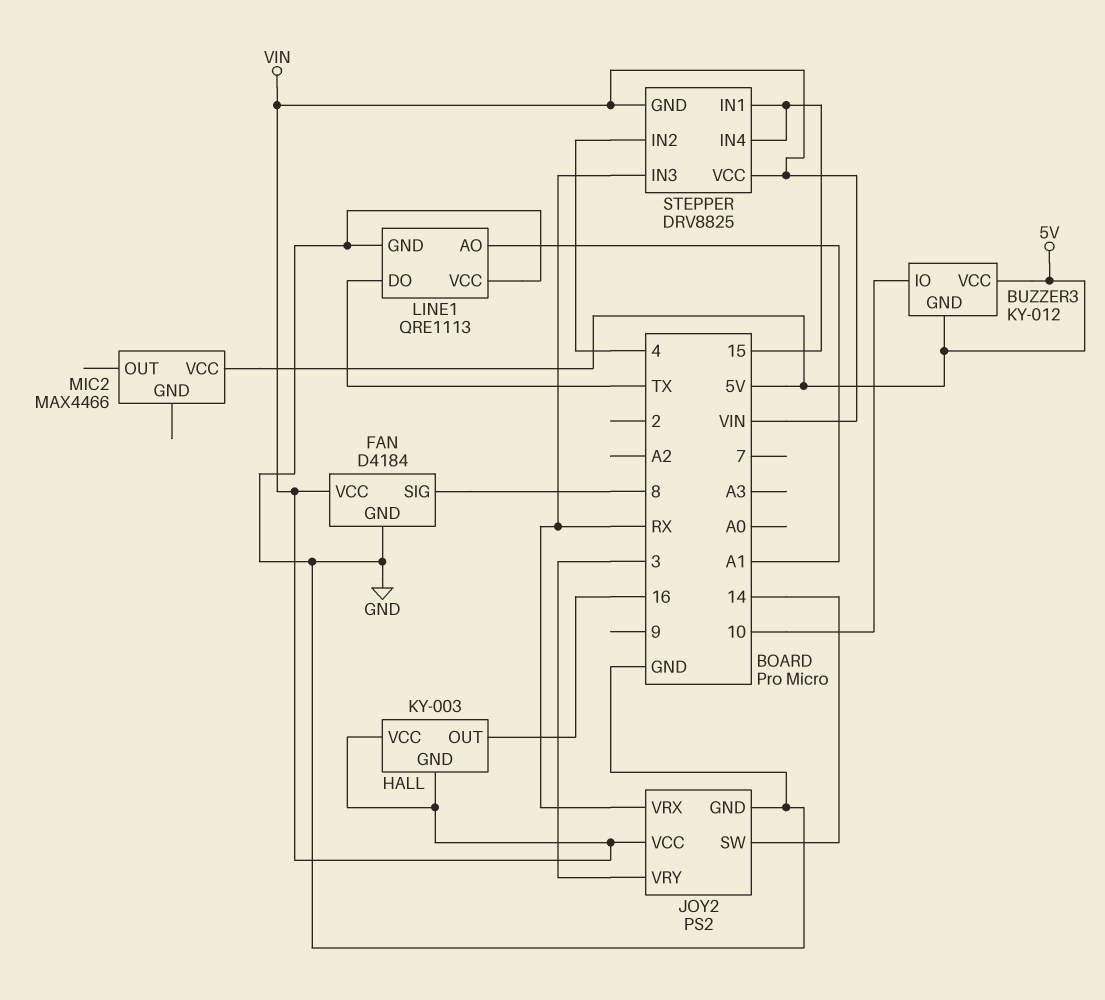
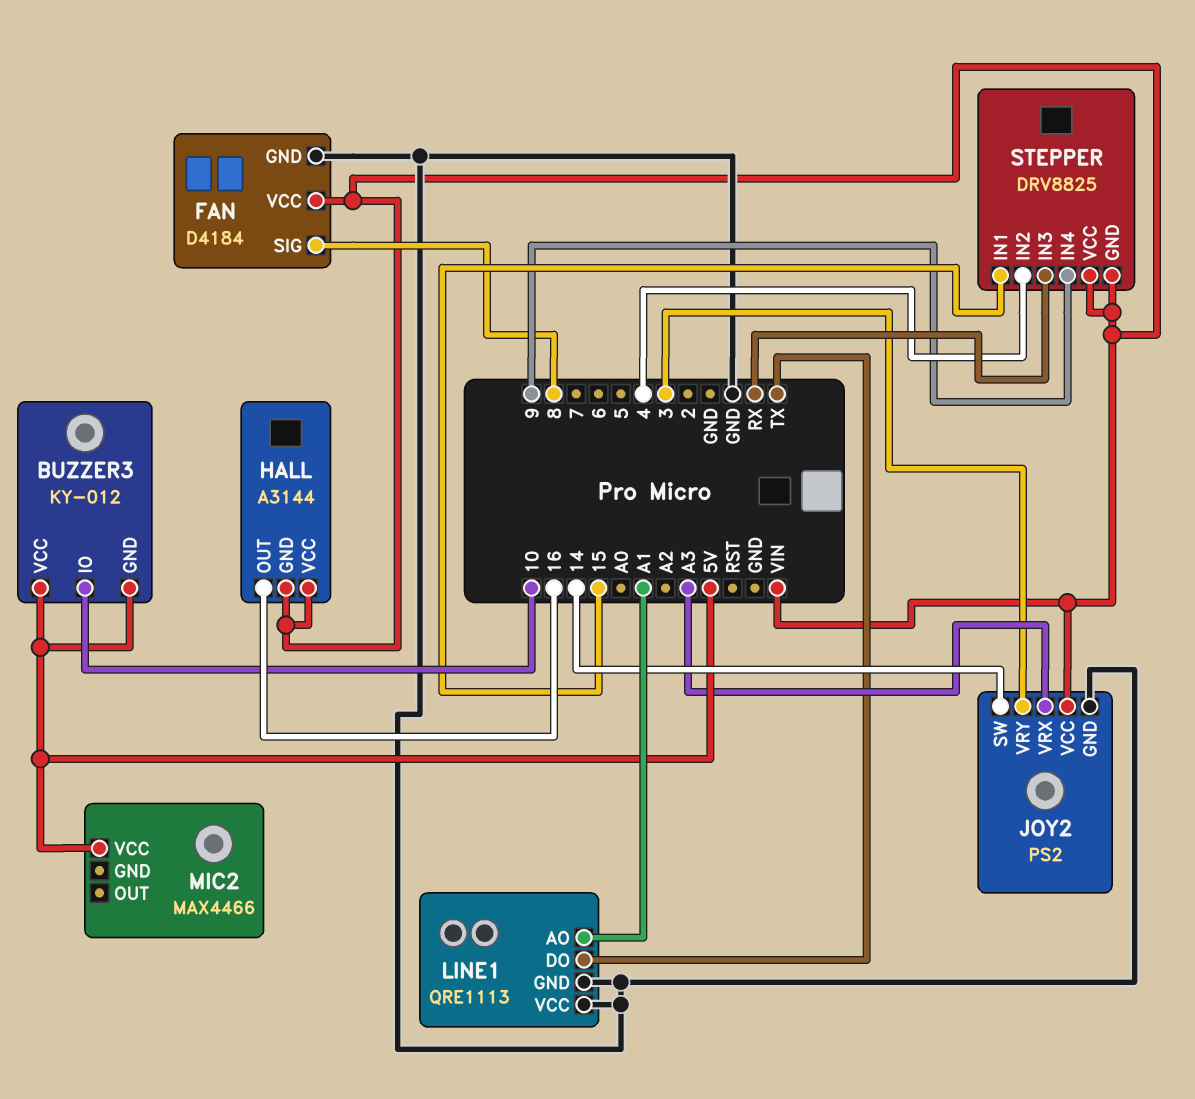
HALL: KY-003 -> A3144
JOY2 pin VRX: RX -> A3
STEPPER pin IN4: 15 -> 9

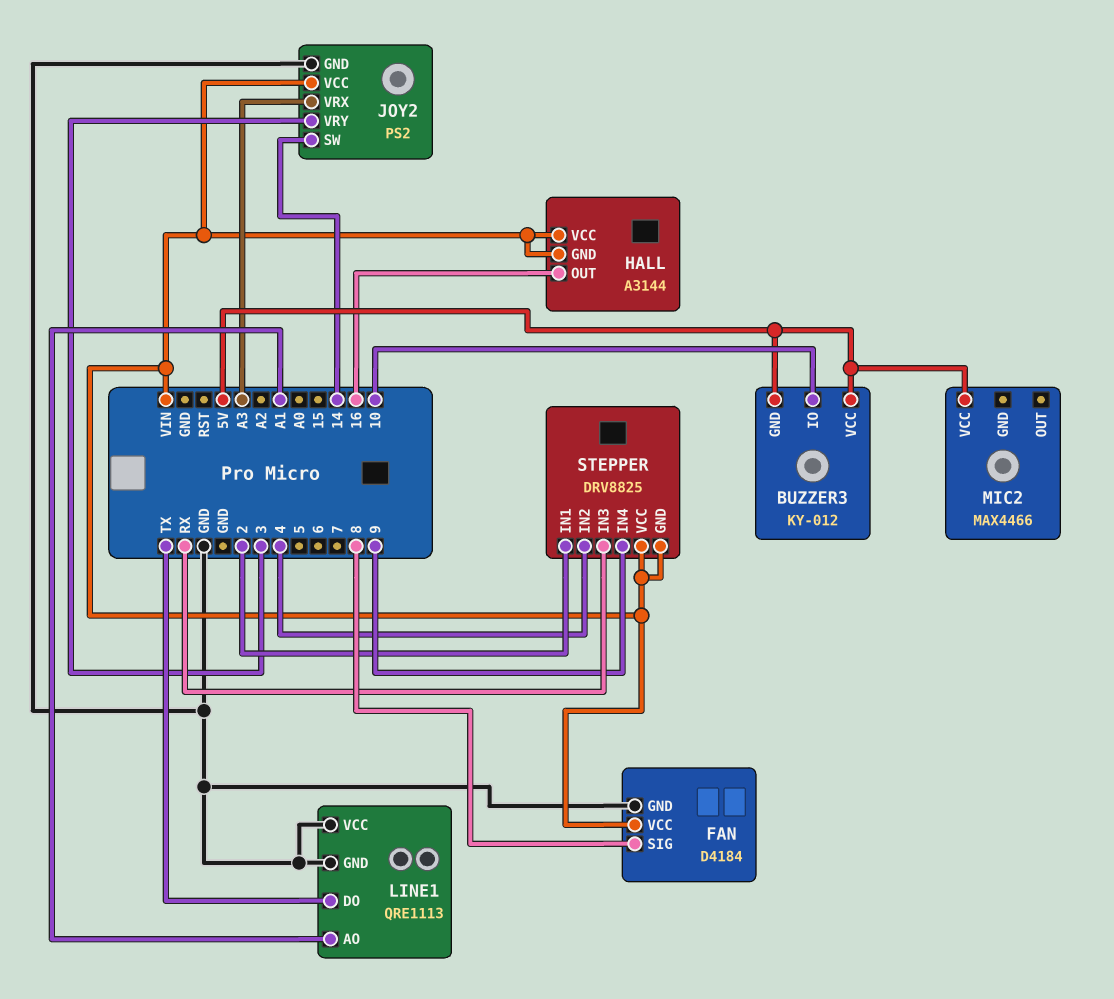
STEPPER pin IN1: 15 -> 2

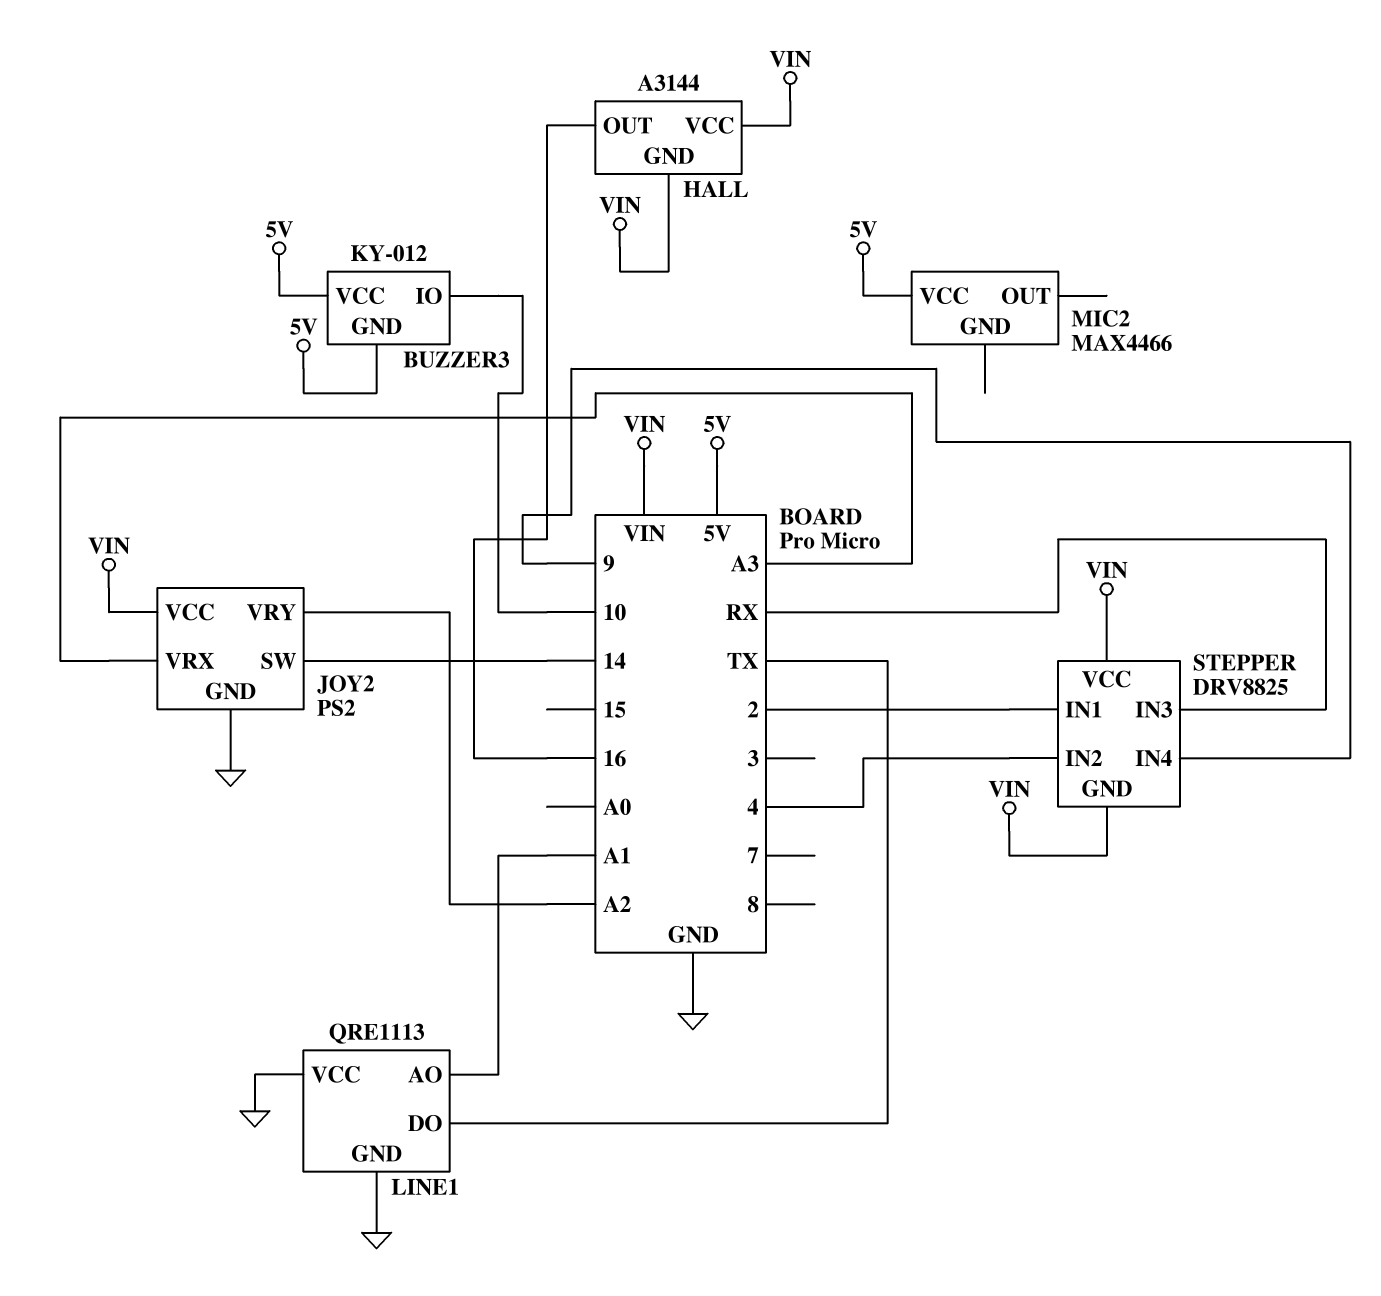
FAN: D4184 -> none
FAN pin GND: GND -> none
FAN pin SIG: 8 -> none
FAN pin VCC: VIN -> none
JOY2 pin VRY: 3 -> A2

